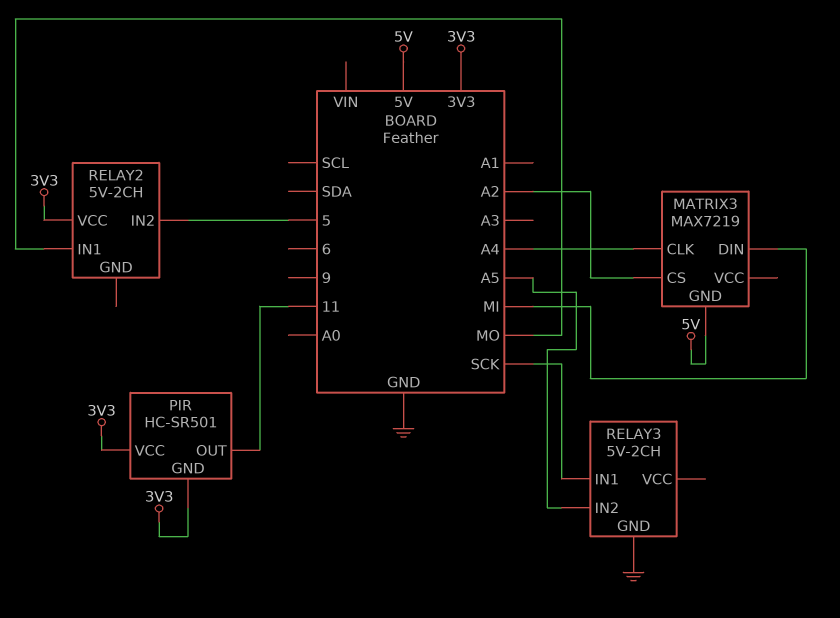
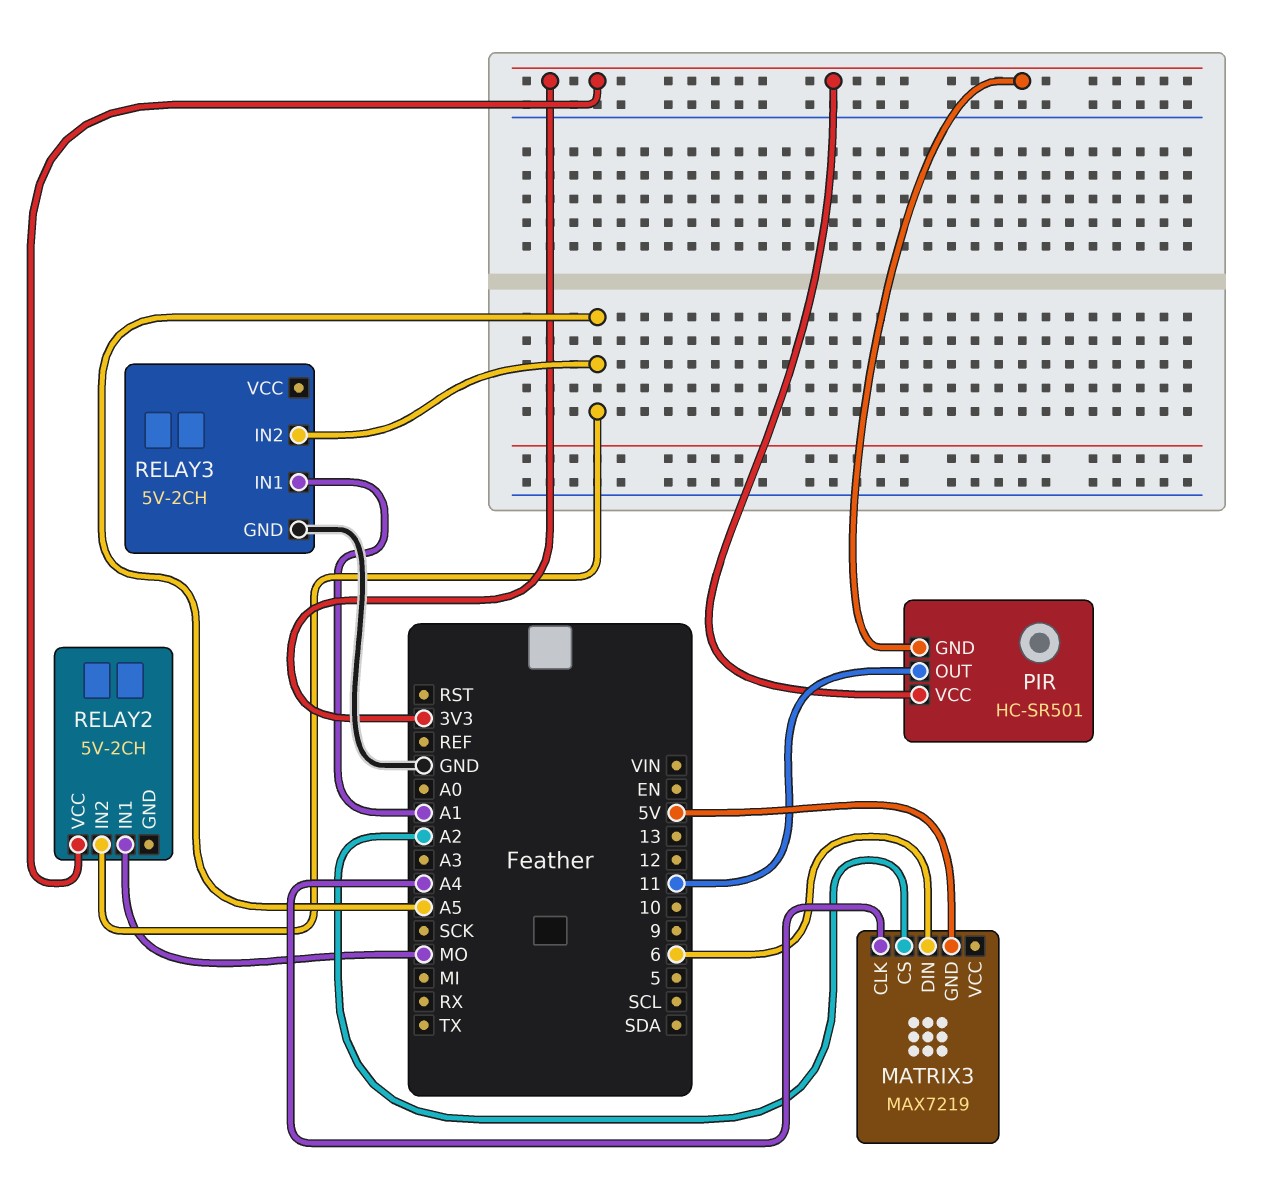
MATRIX3 pin DIN: MI -> 6
RELAY2 pin IN2: 5 -> A5
RELAY3 pin IN1: SCK -> A1

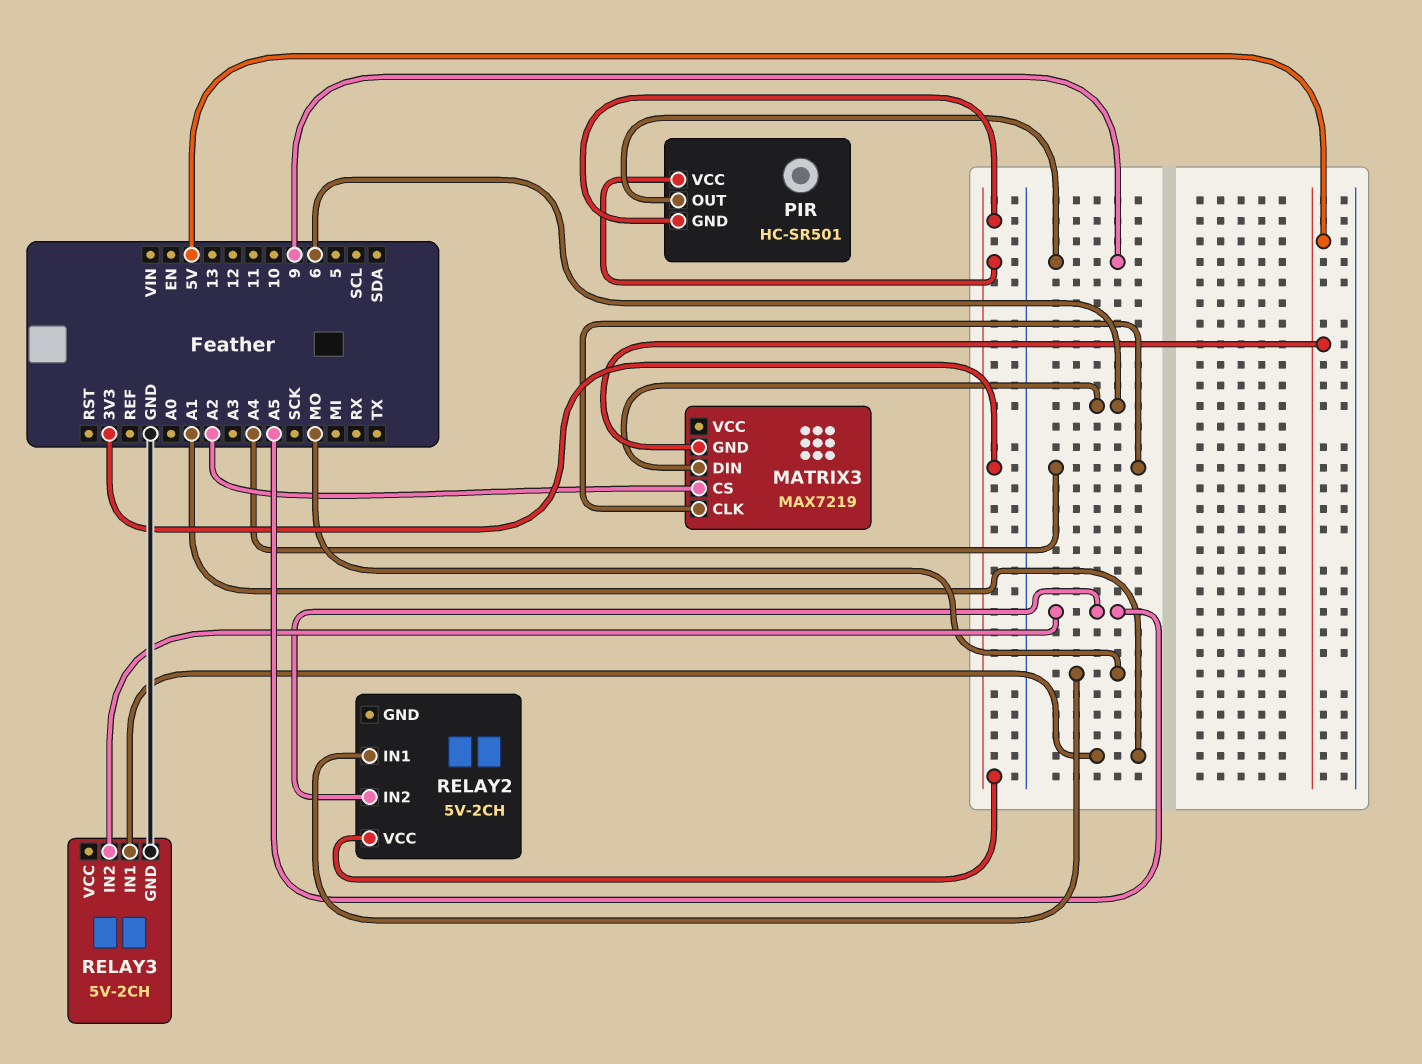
PIR pin OUT: 11 -> 9

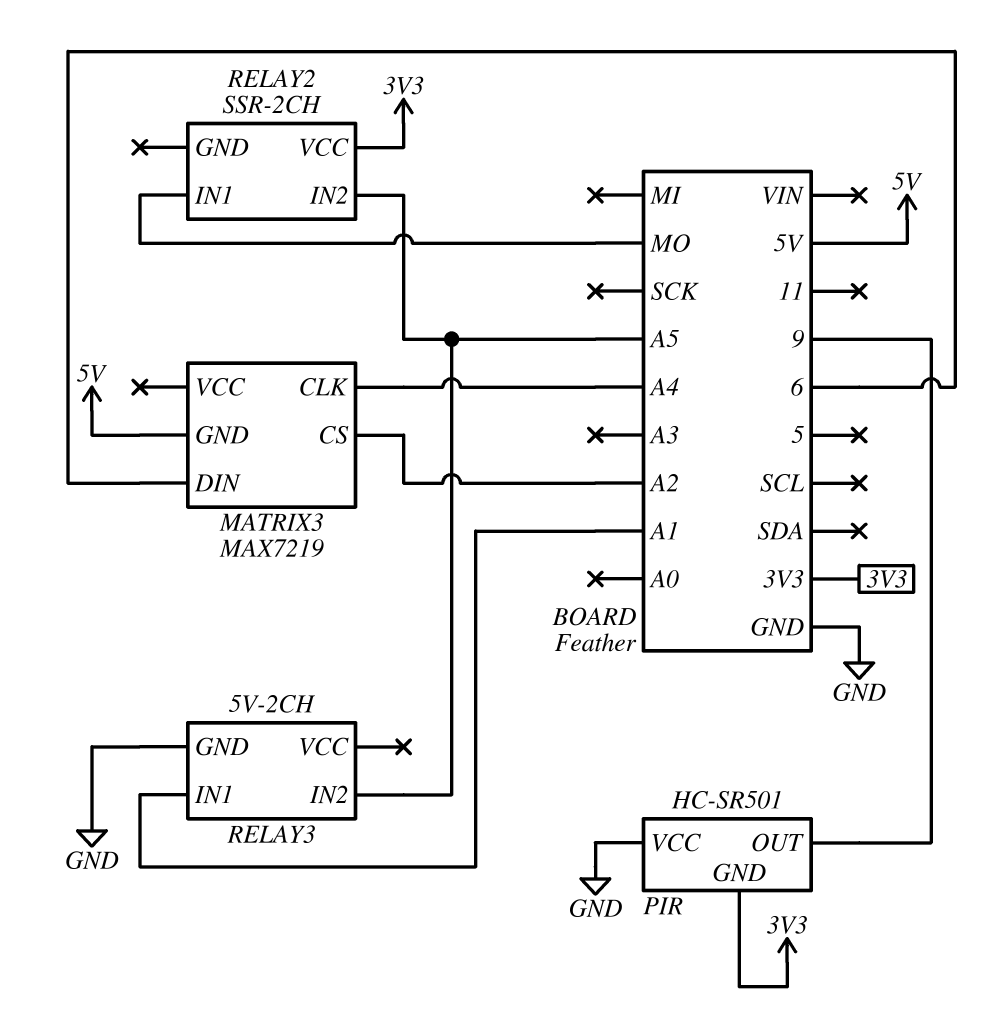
PIR pin VCC: 3V3 -> GND
RELAY2: 5V-2CH -> SSR-2CH

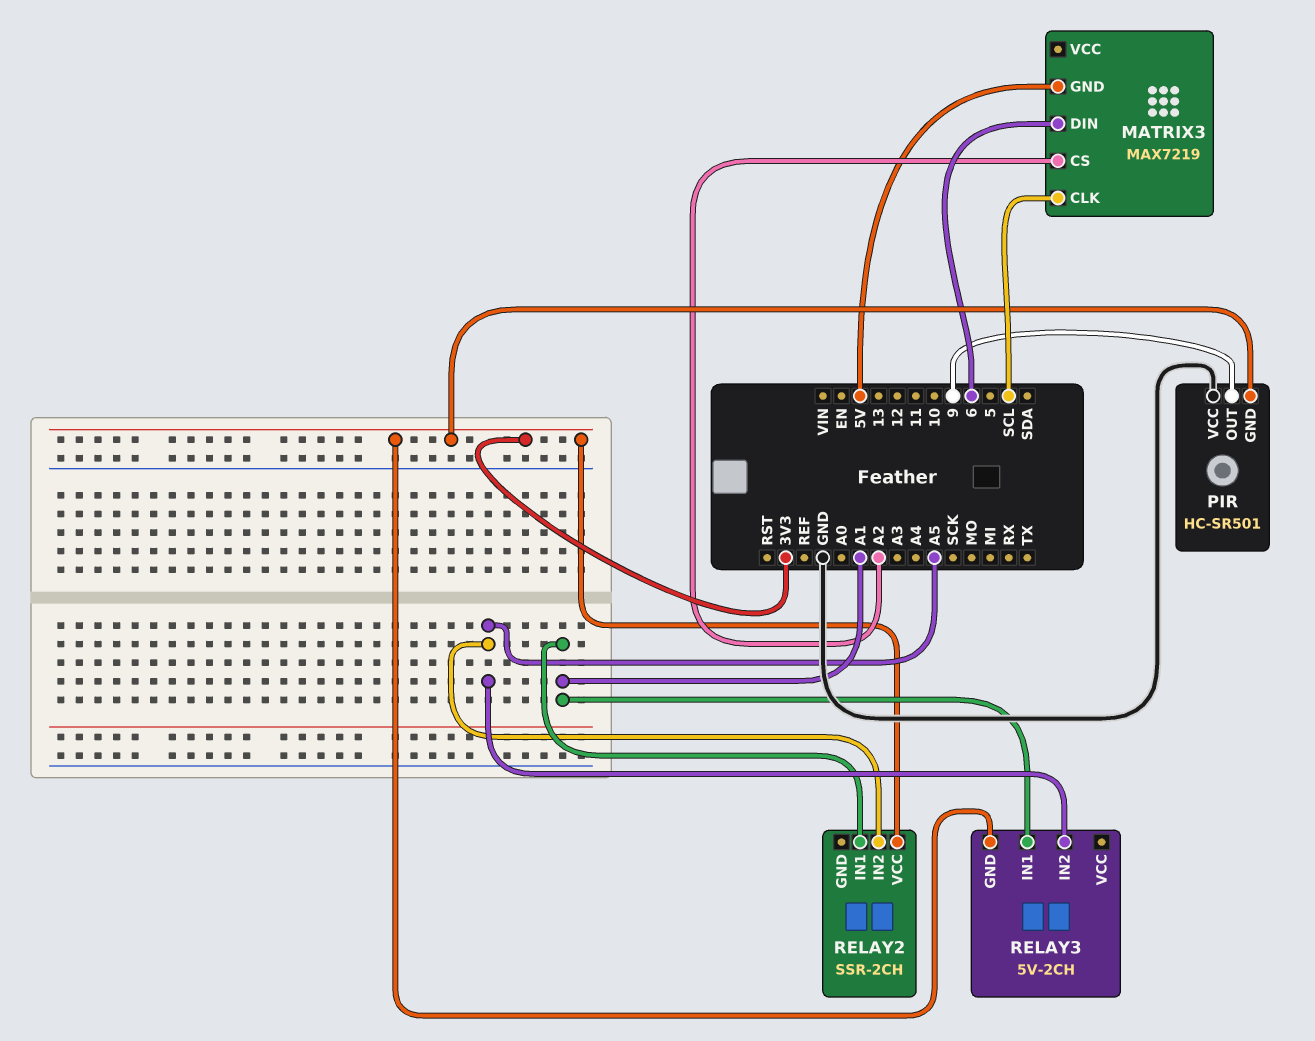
MATRIX3 pin CLK: A4 -> SCL
RELAY2 pin IN1: MO -> A1
RELAY3 pin GND: GND -> 3V3

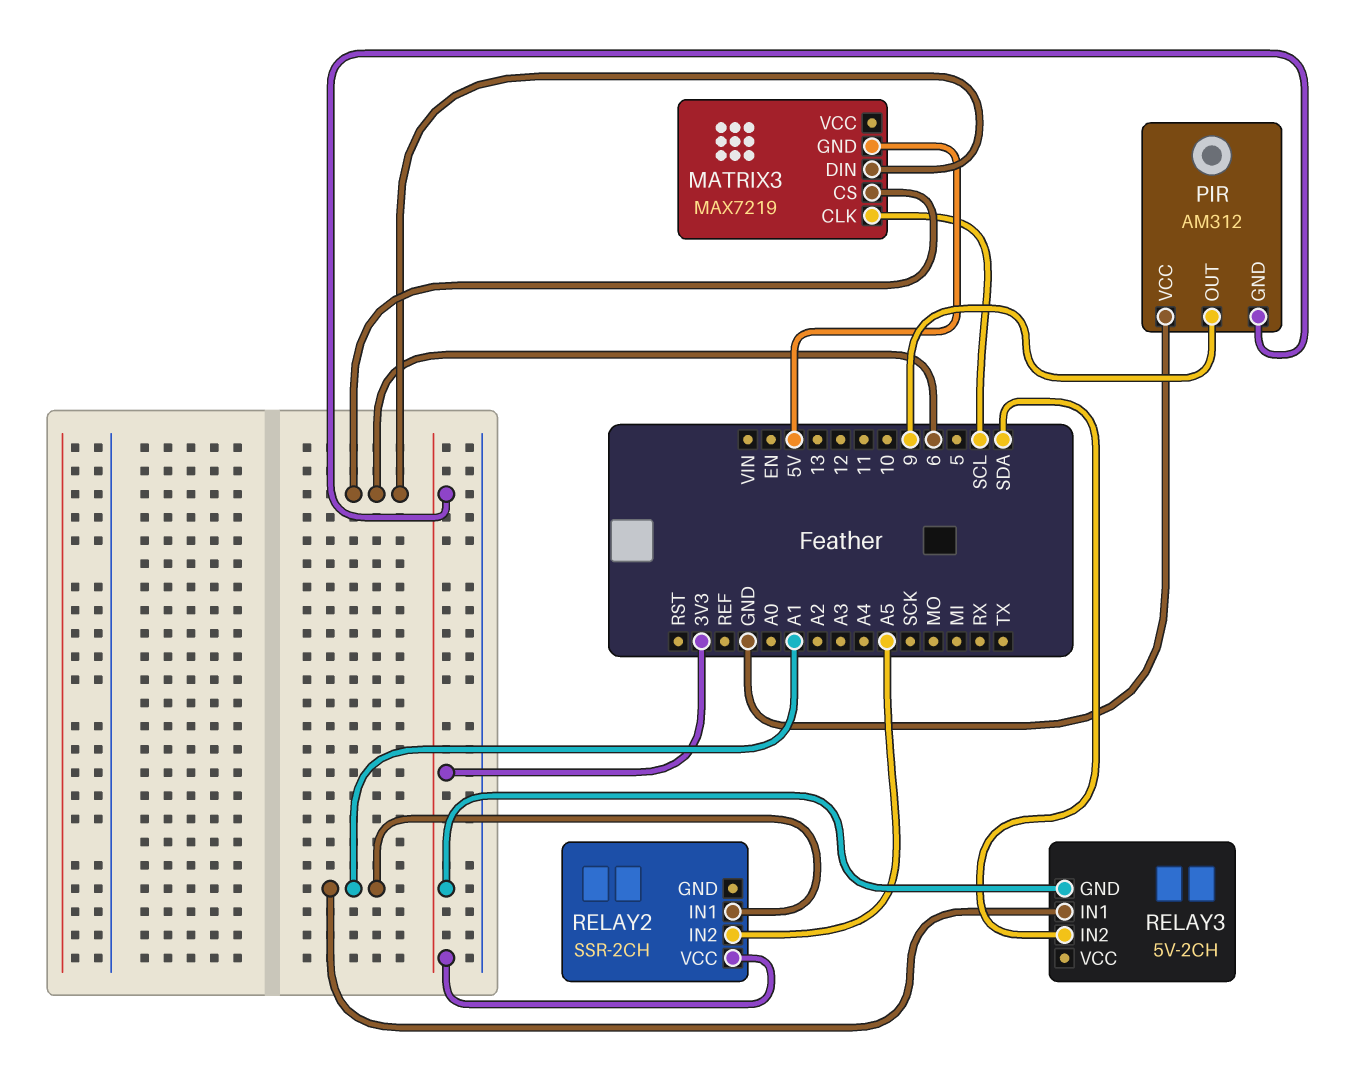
MATRIX3 pin CS: A2 -> 6
PIR: HC-SR501 -> AM312
RELAY3 pin IN2: A5 -> SDA

